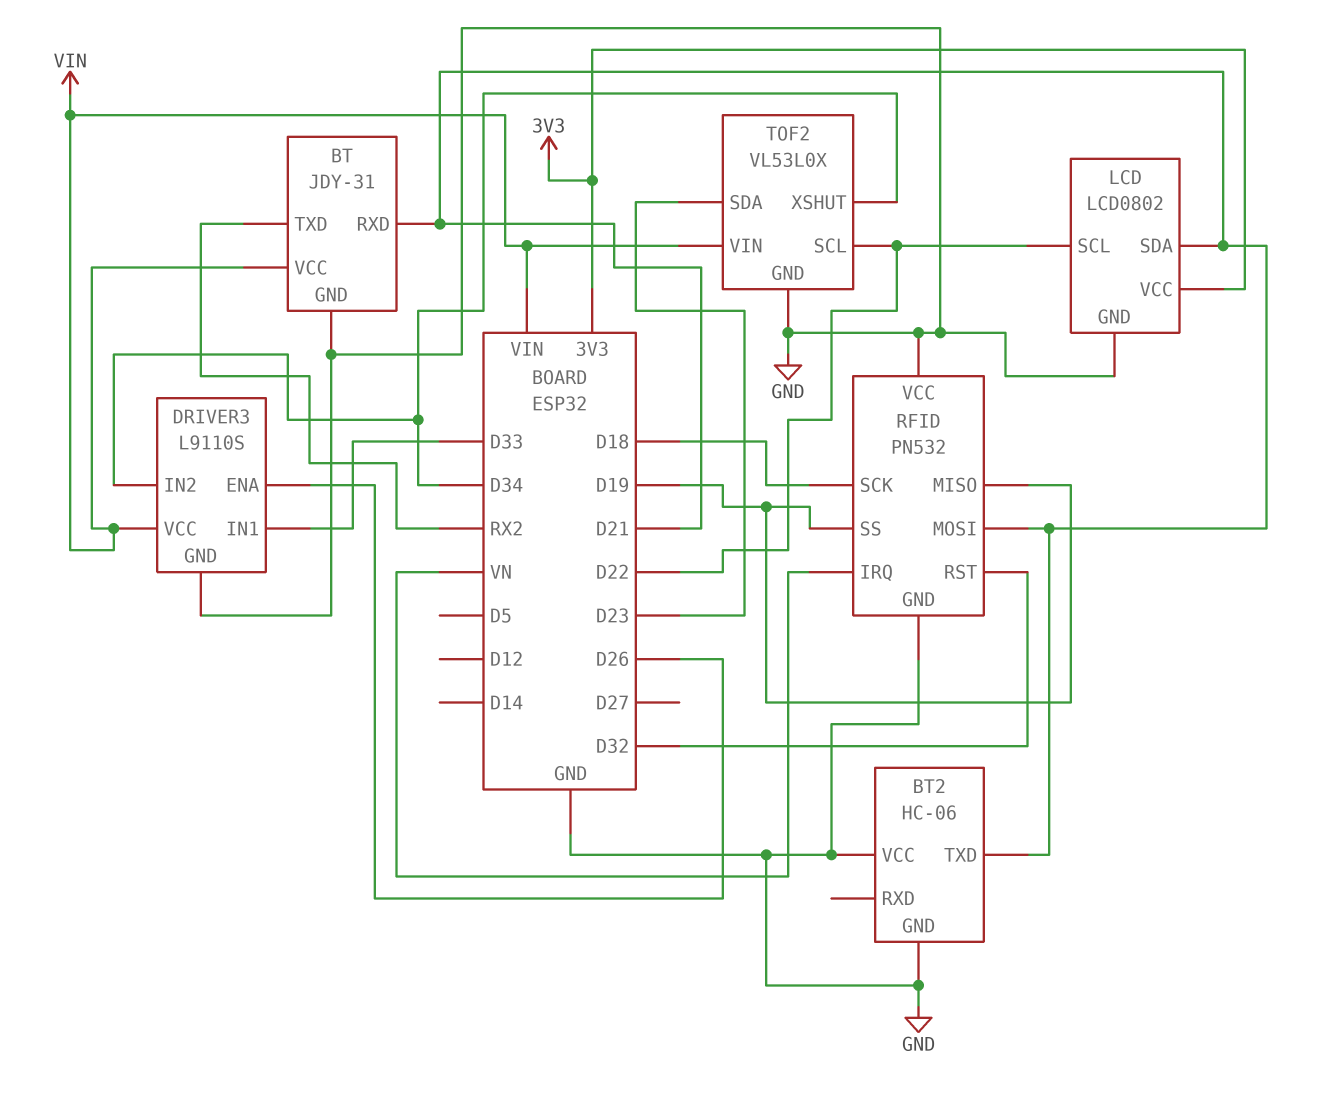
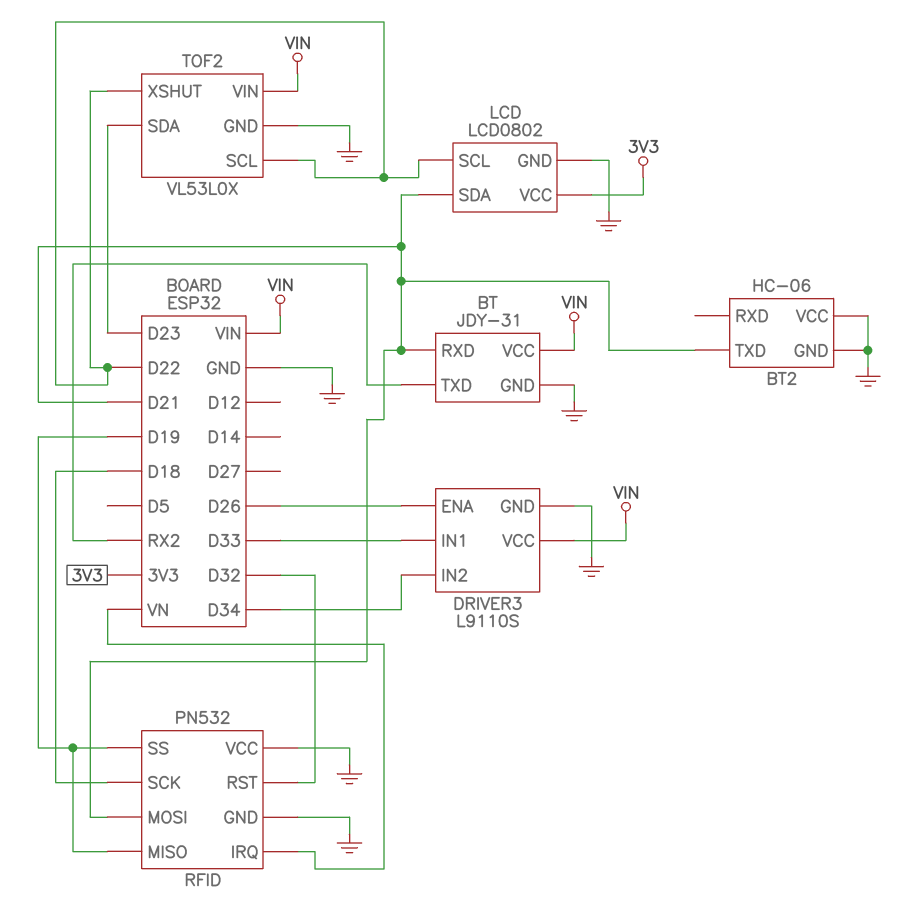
TOF2 pin XSHUT: D34 -> D22

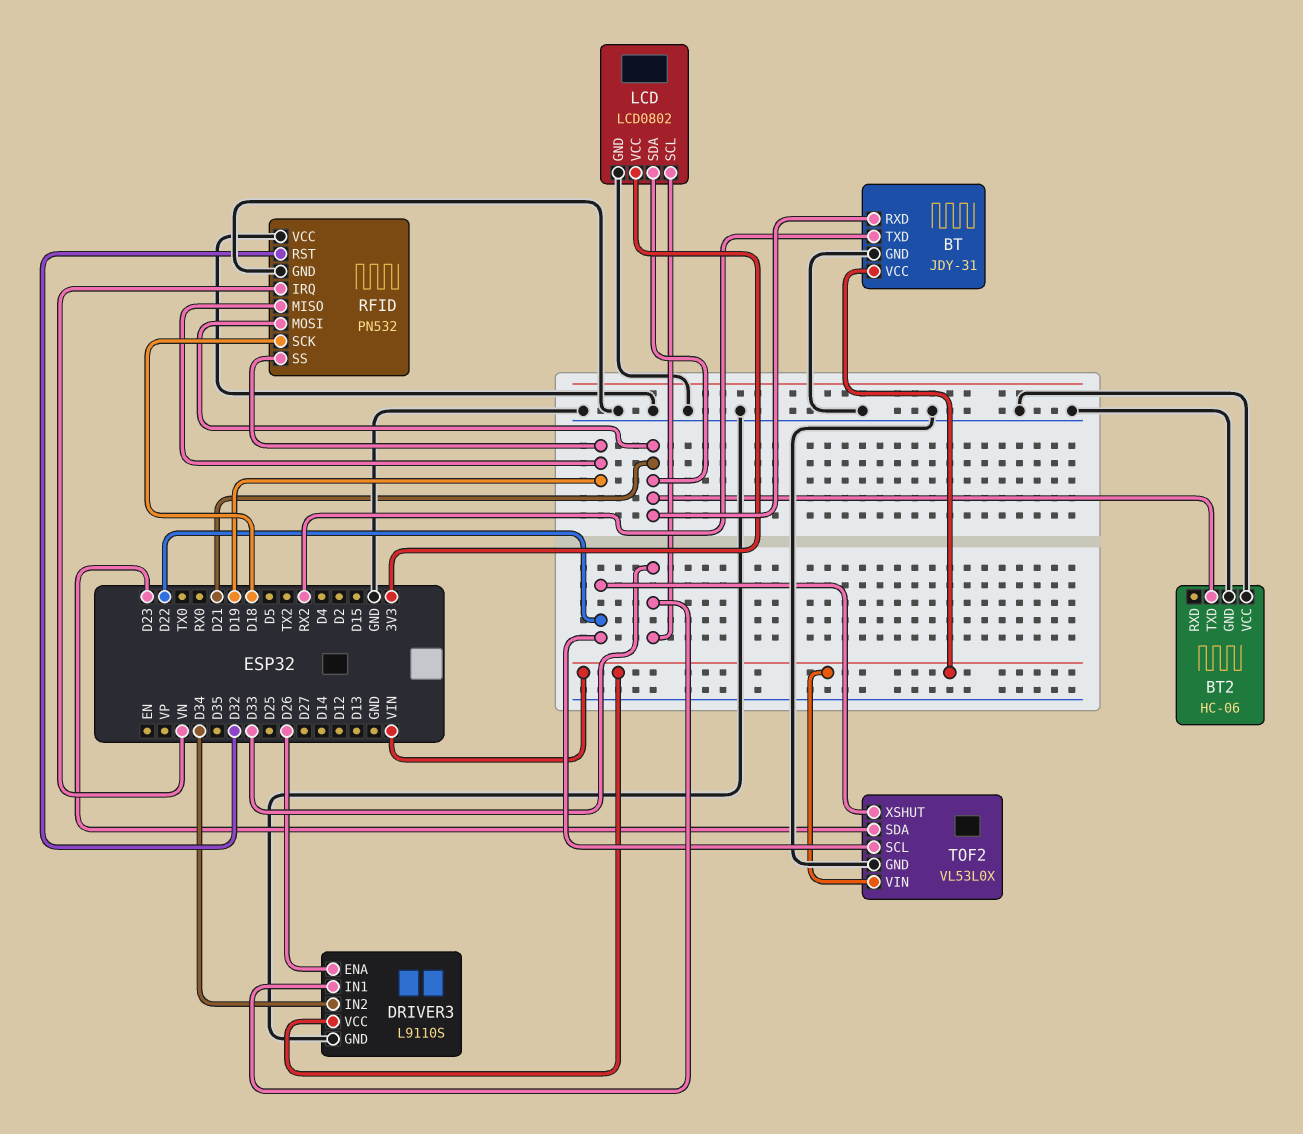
LCD pin SCL: D22 -> D33

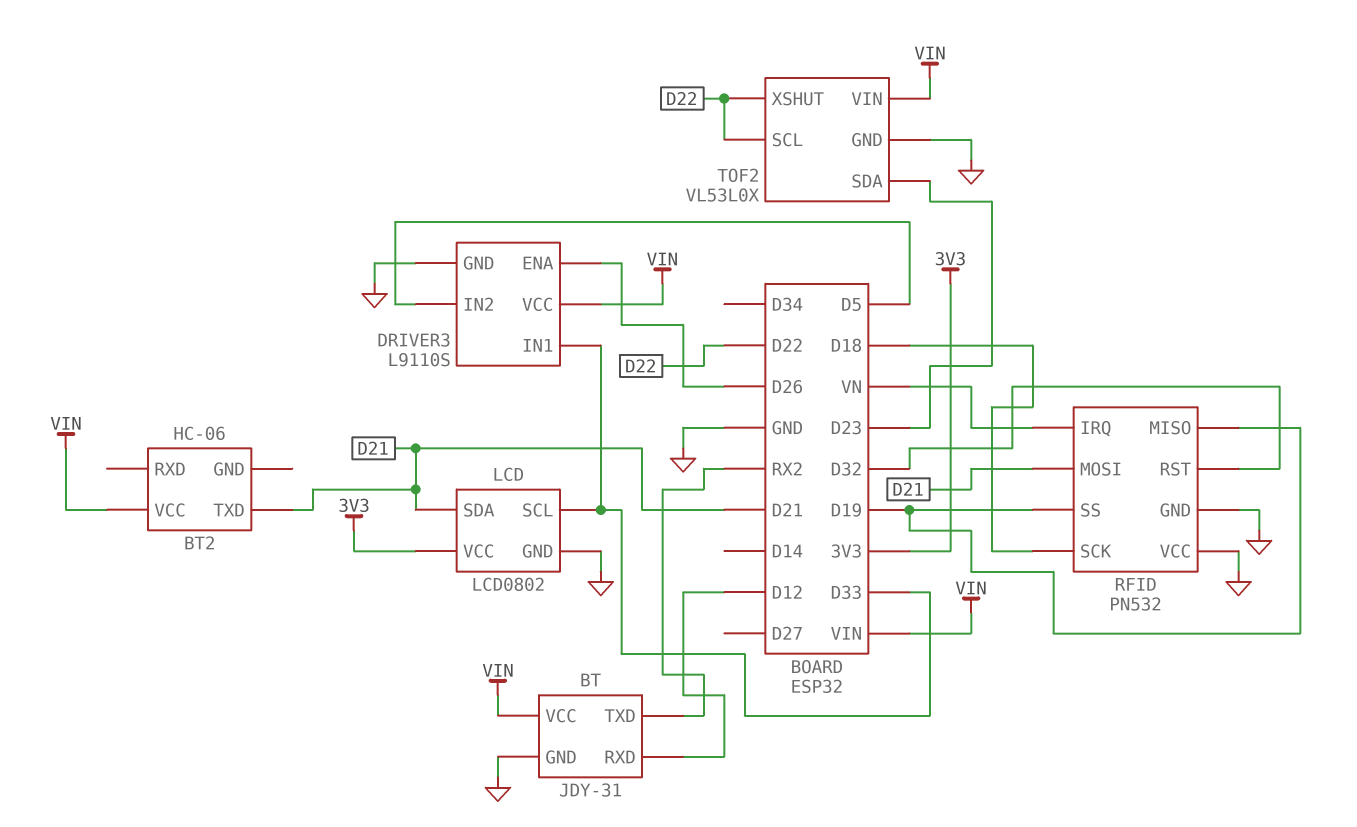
BT pin RXD: D21 -> D12
BT2 pin GND: GND -> none
BT2 pin VCC: GND -> VIN
DRIVER3 pin IN2: D34 -> D5

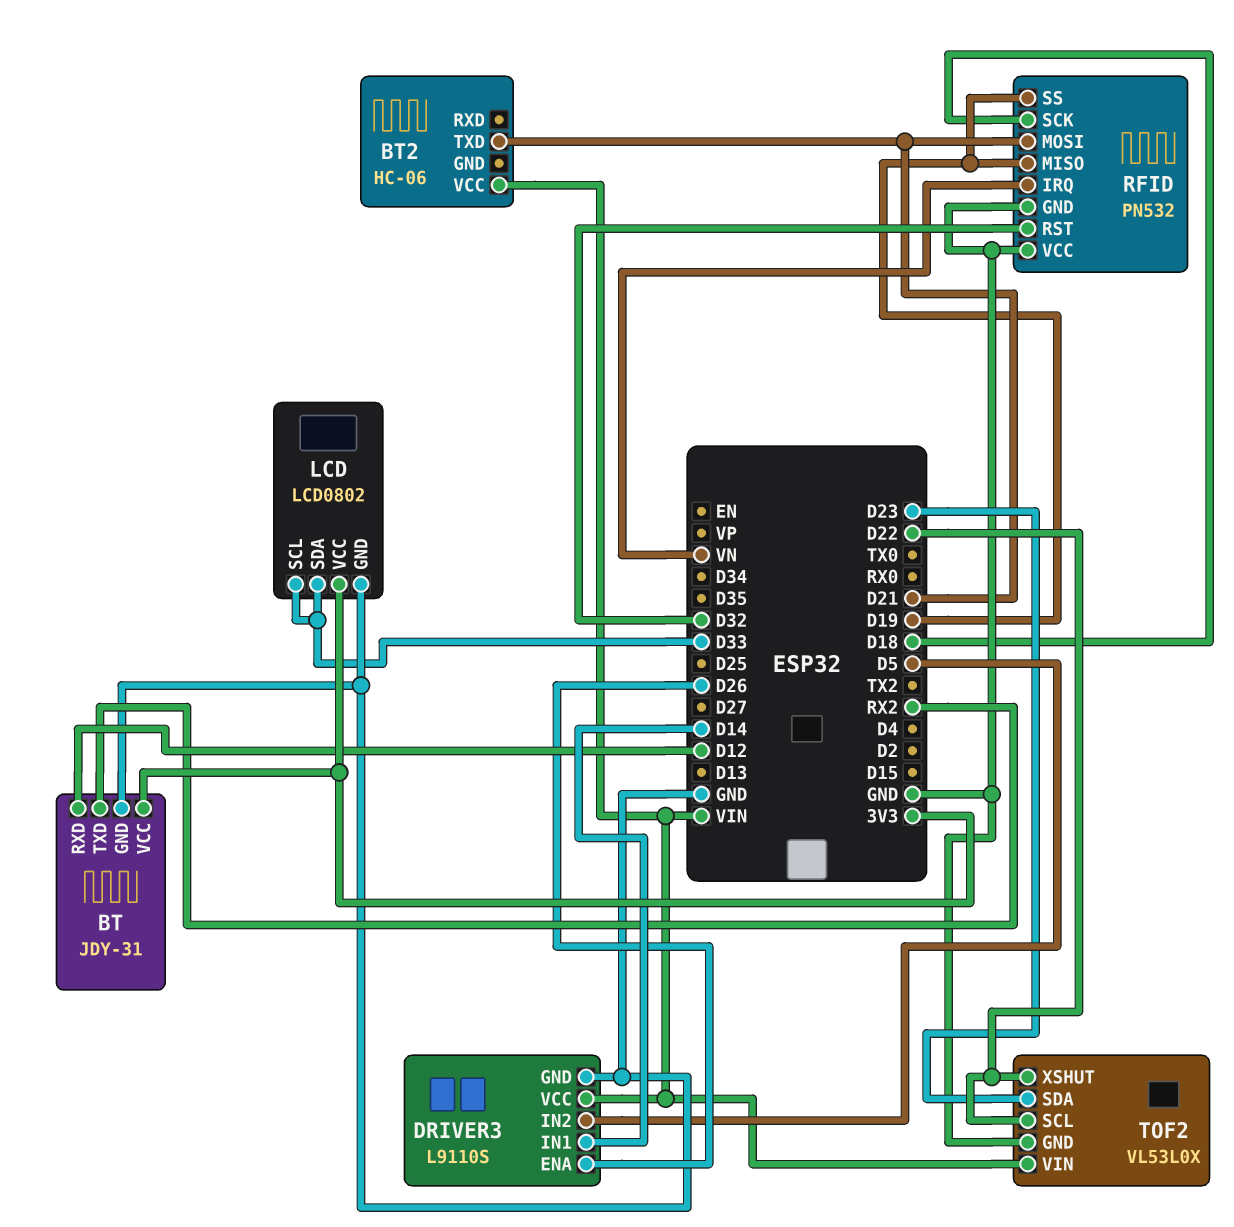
BT pin VCC: VIN -> 3V3
DRIVER3 pin IN1: D33 -> D14
LCD pin SDA: D21 -> D33

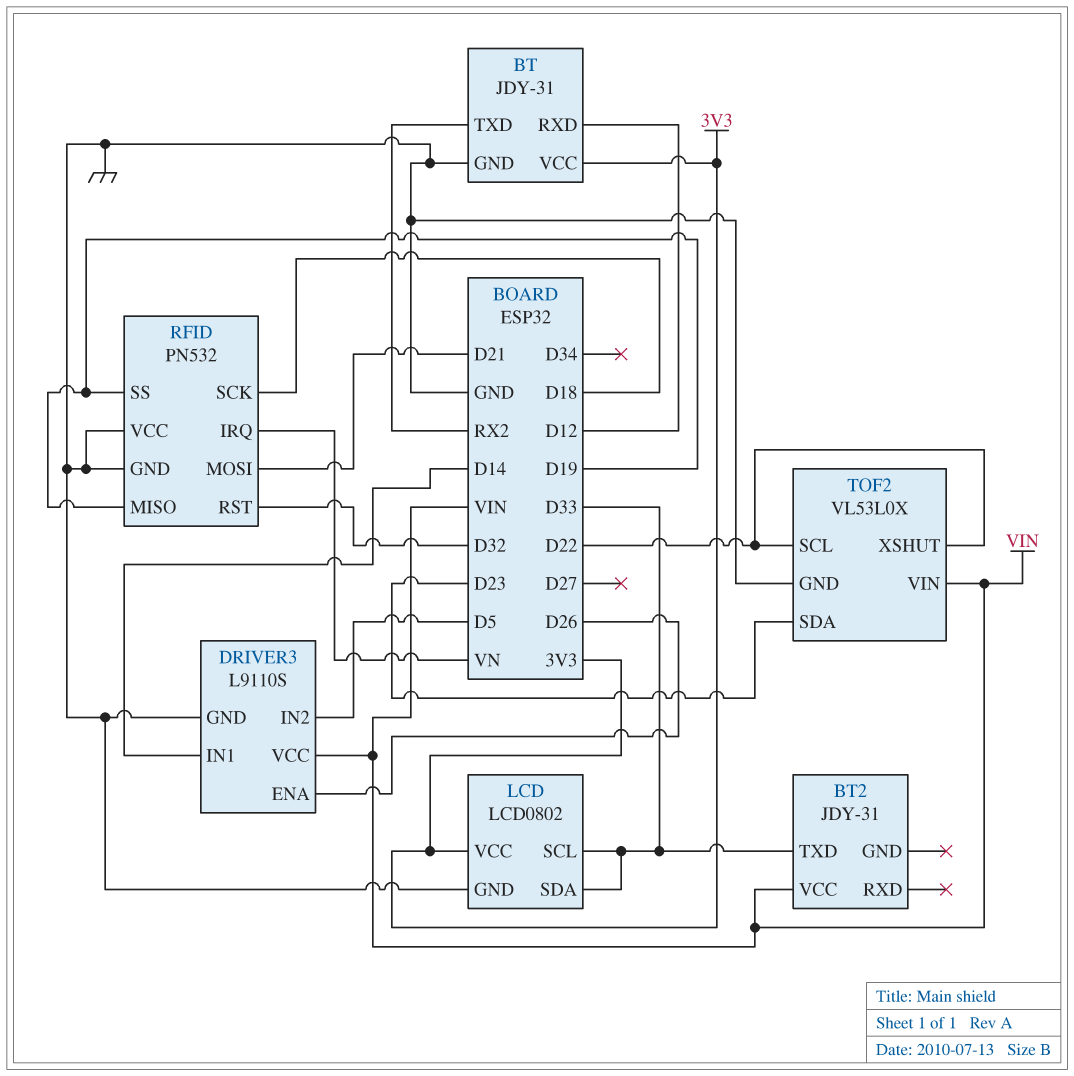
BT2: HC-06 -> JDY-31
BT2 pin TXD: D21 -> D33

